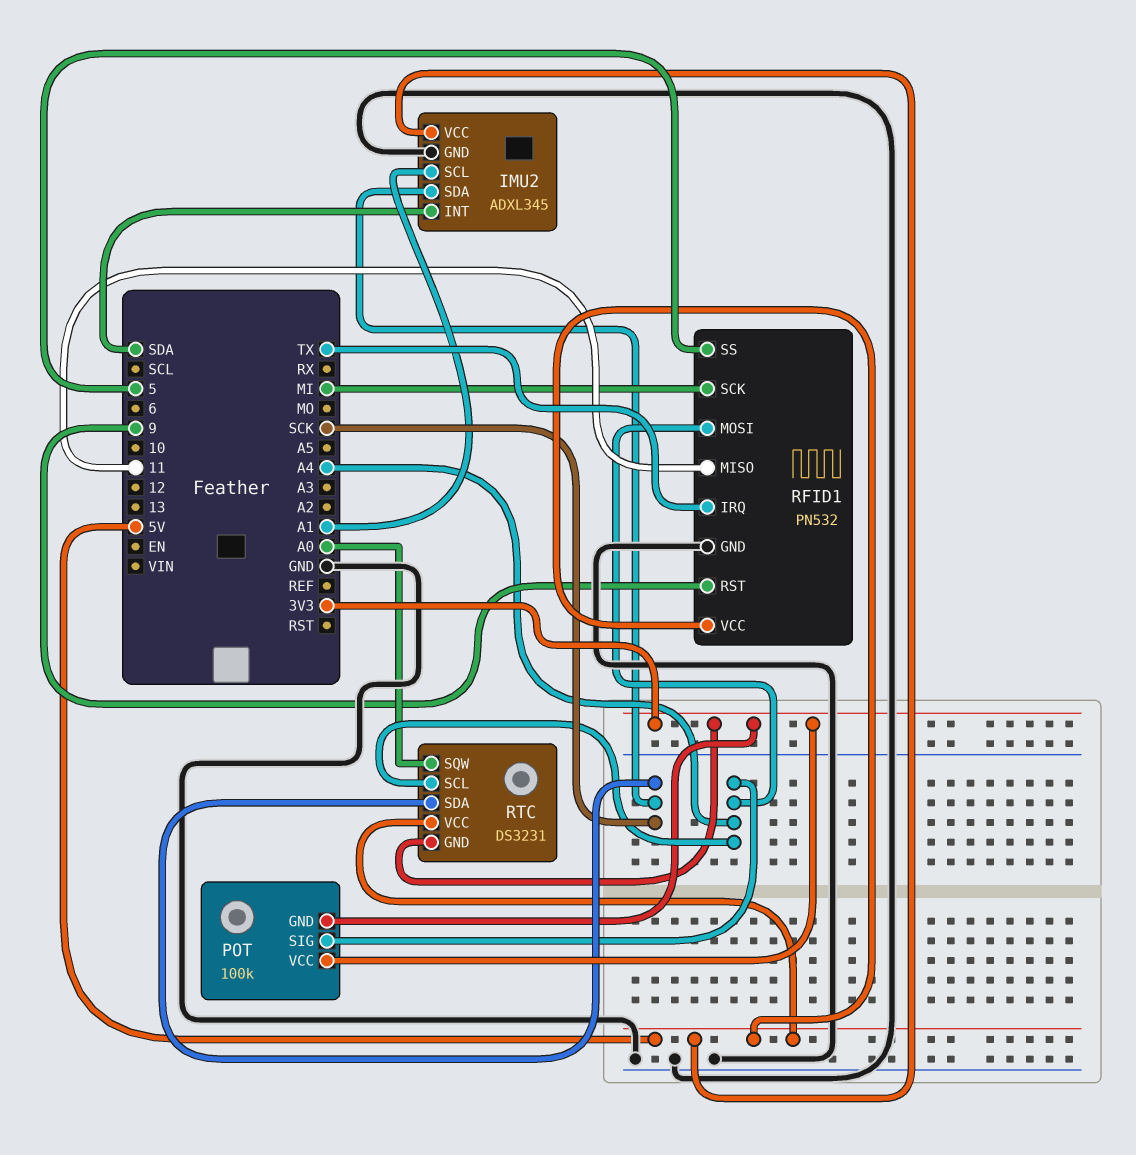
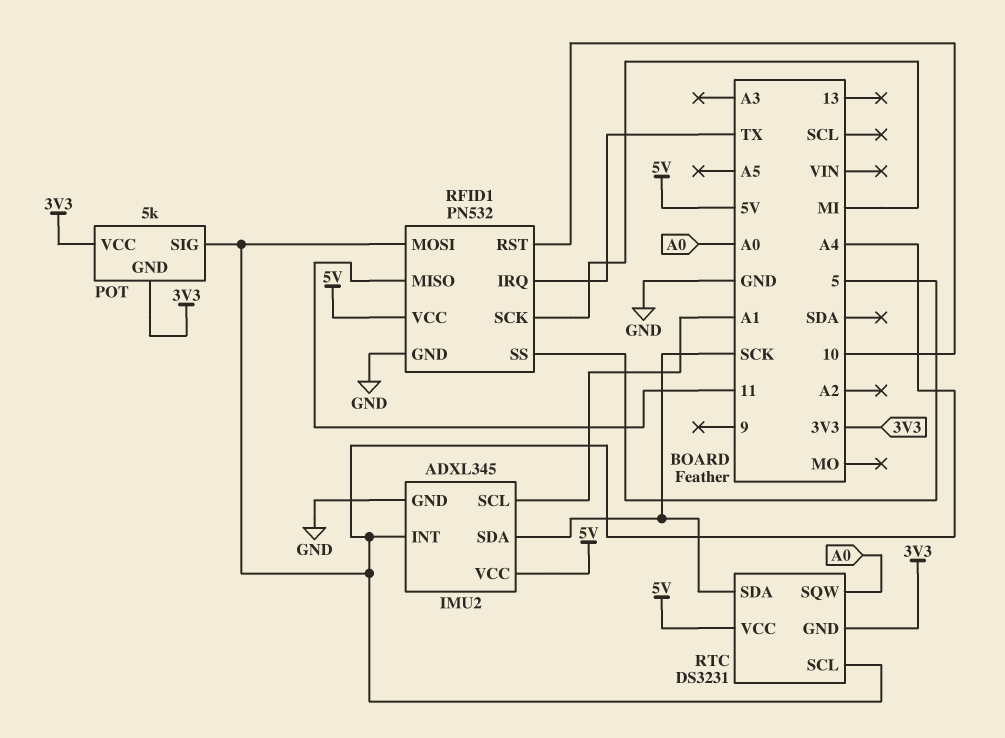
IMU2 pin INT: SDA -> A4
POT: 100k -> 5k
RFID1 pin RST: 9 -> 10

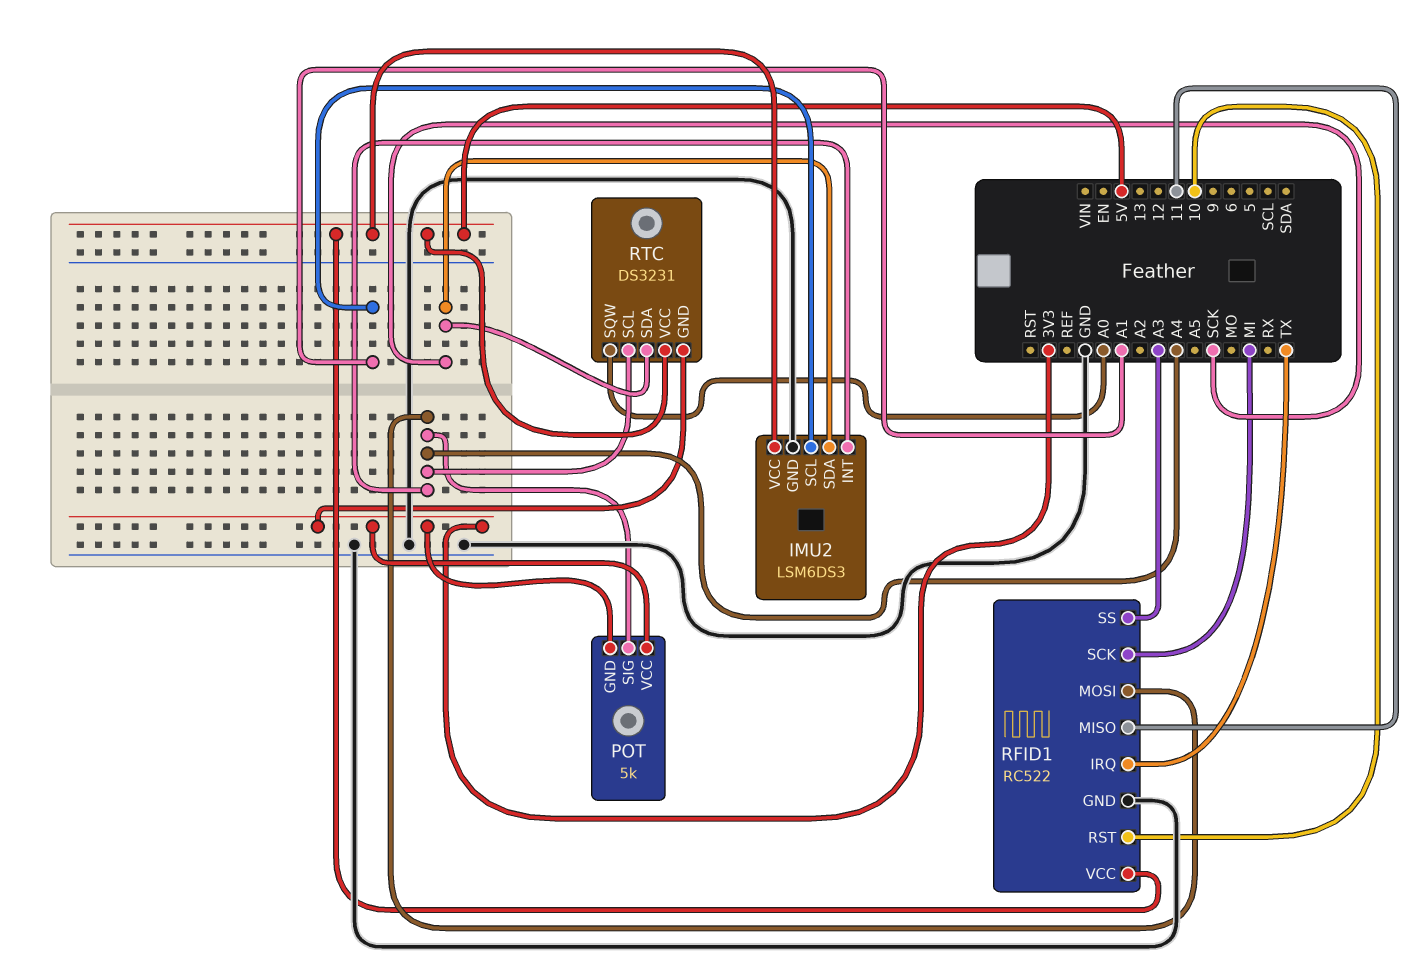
IMU2: ADXL345 -> LSM6DS3
RFID1: PN532 -> RC522
RFID1 pin SS: 5 -> A3

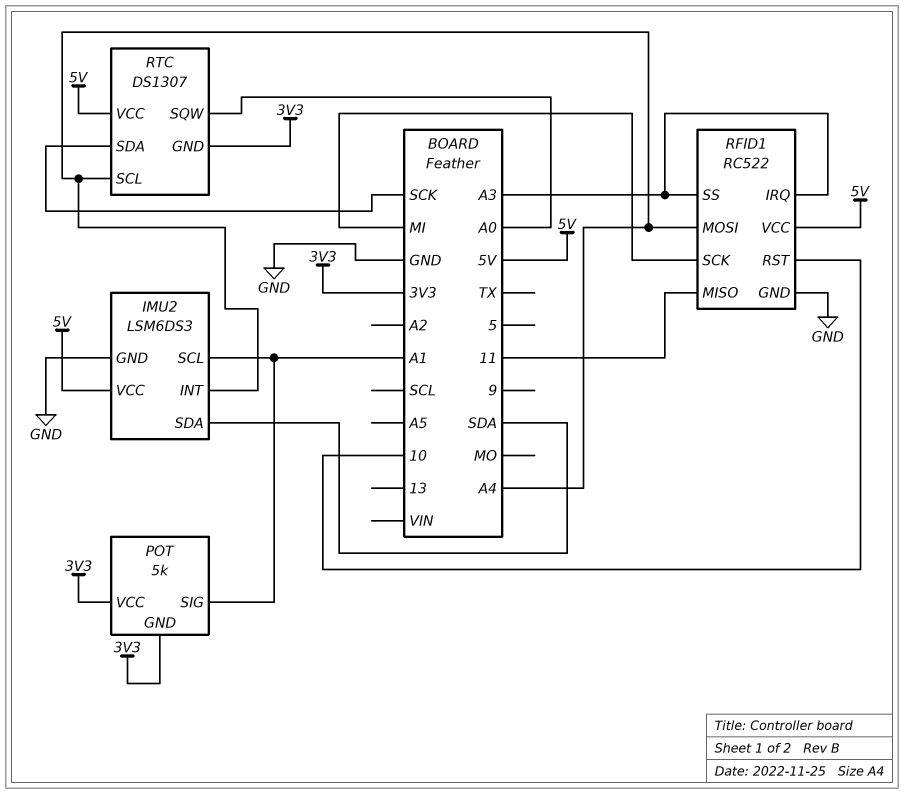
IMU2 pin SDA: SCK -> SDA
POT pin SIG: A4 -> A1
RFID1 pin IRQ: TX -> A3
RTC: DS3231 -> DS1307

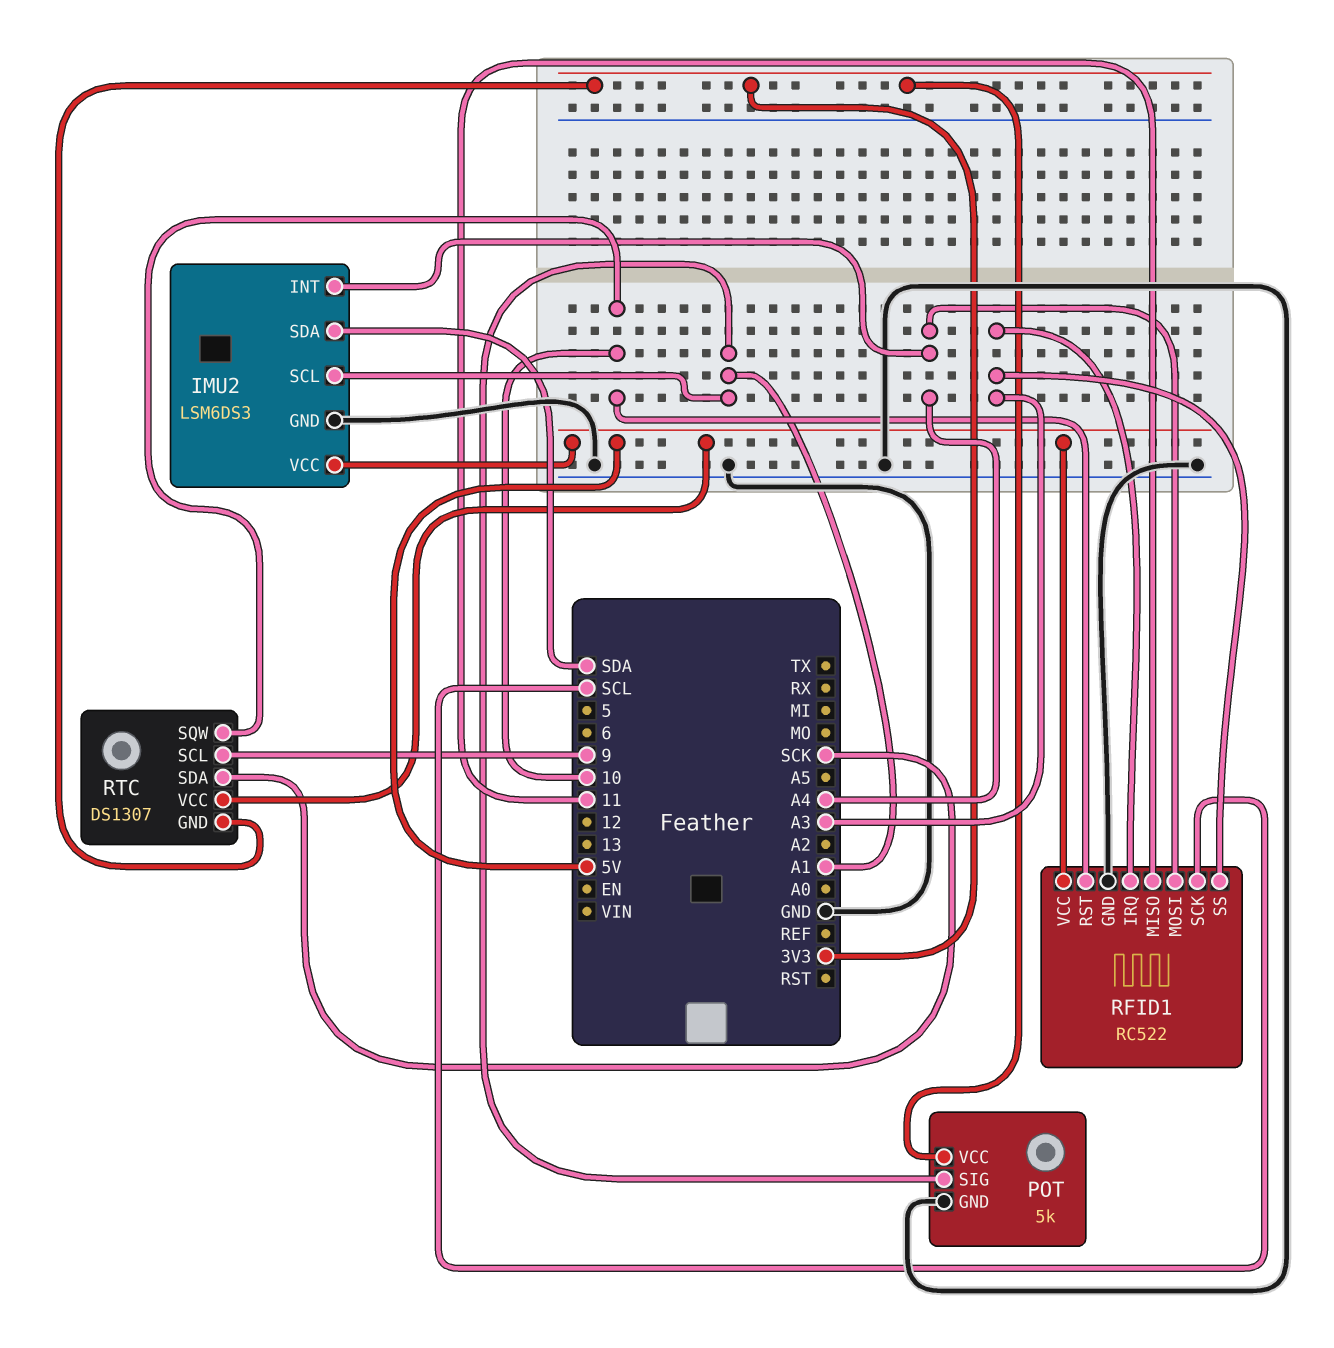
POT pin GND: 3V3 -> GND
RFID1 pin SCK: MI -> SCL
RTC pin SCL: A4 -> 9
RTC pin SQW: A0 -> 10

